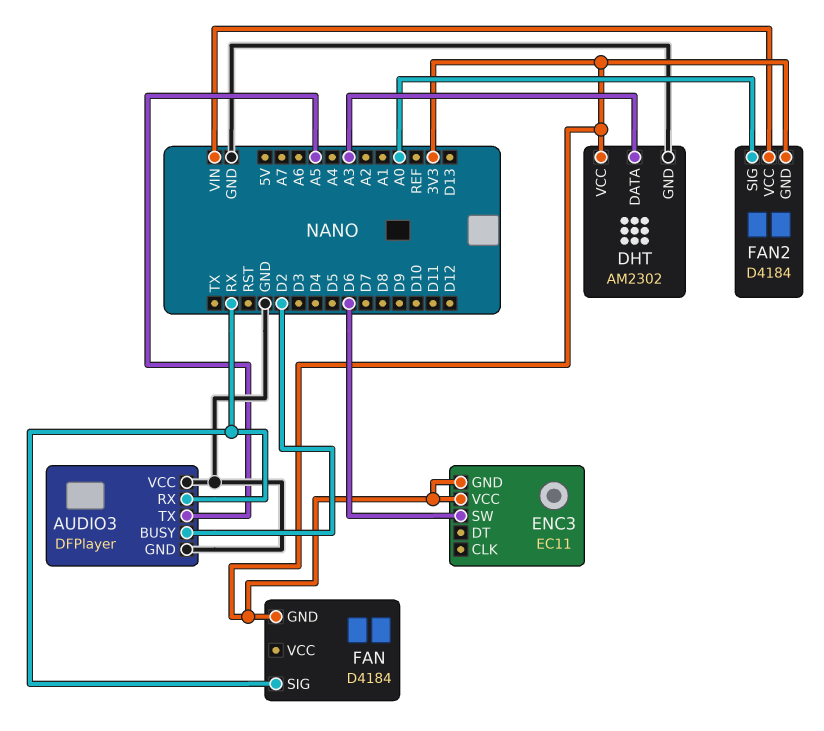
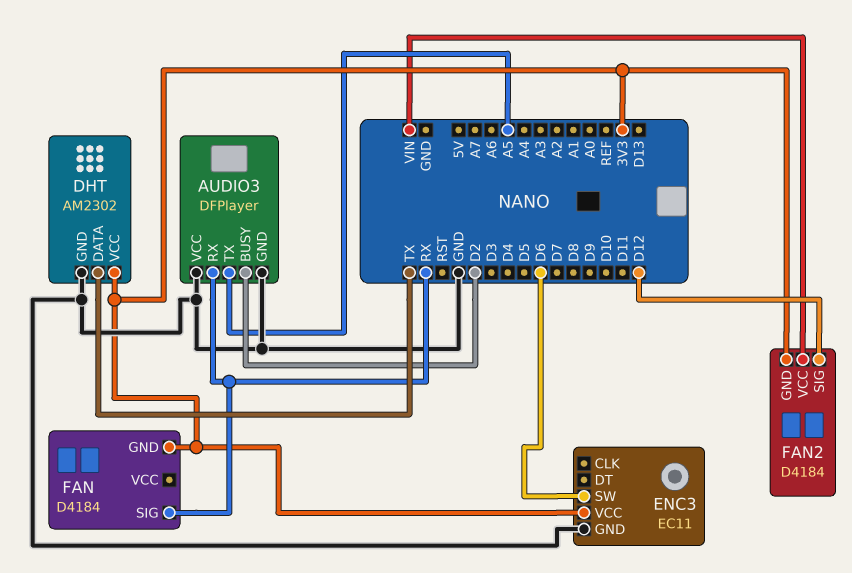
DHT pin DATA: A3 -> TX
ENC3 pin GND: 3V3 -> GND
FAN2 pin SIG: A0 -> D12

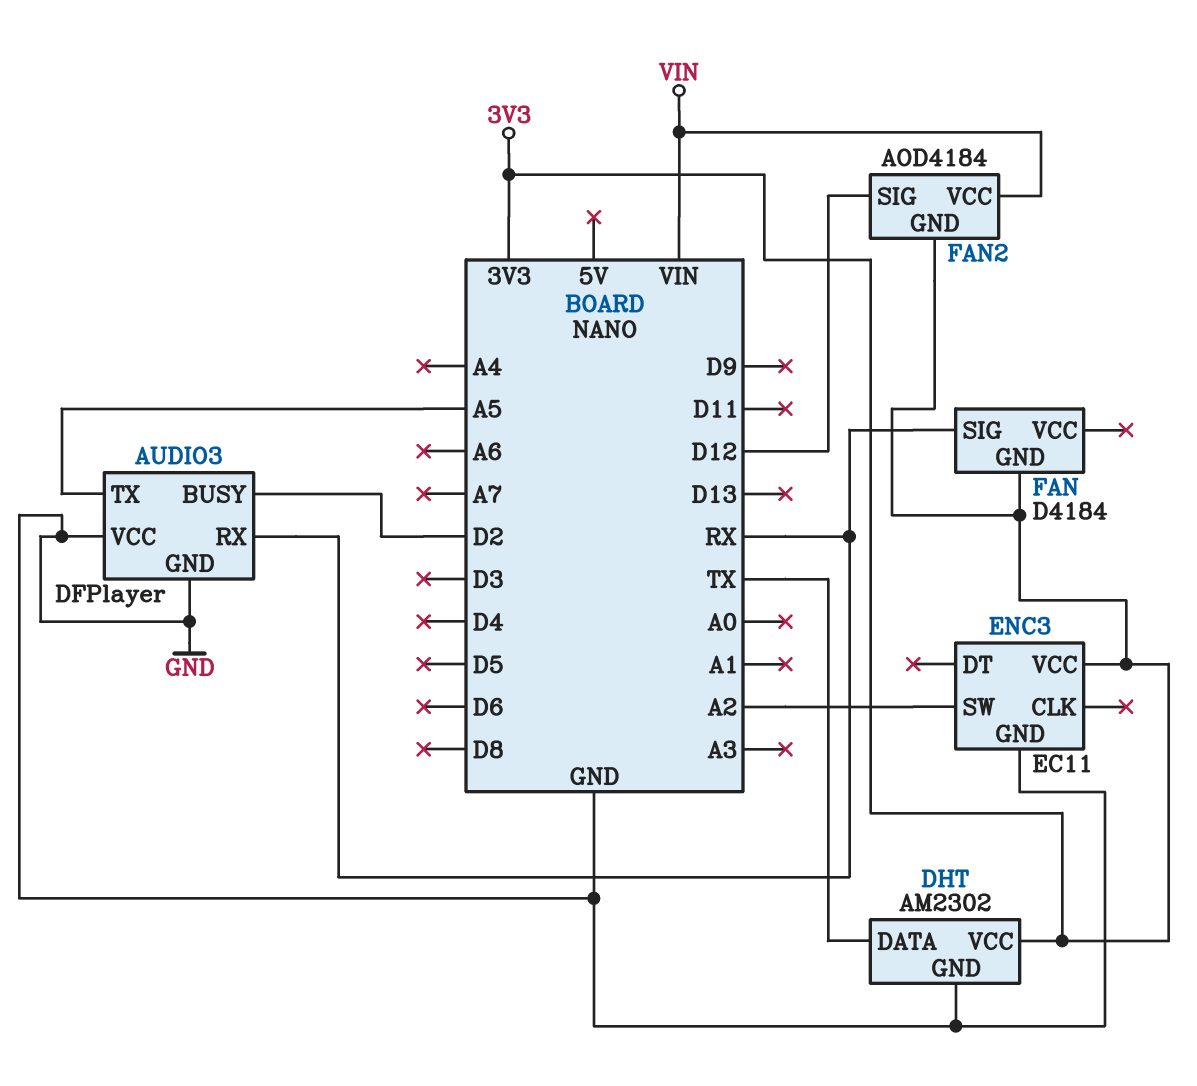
ENC3 pin SW: D6 -> A2
FAN2: D4184 -> AOD4184

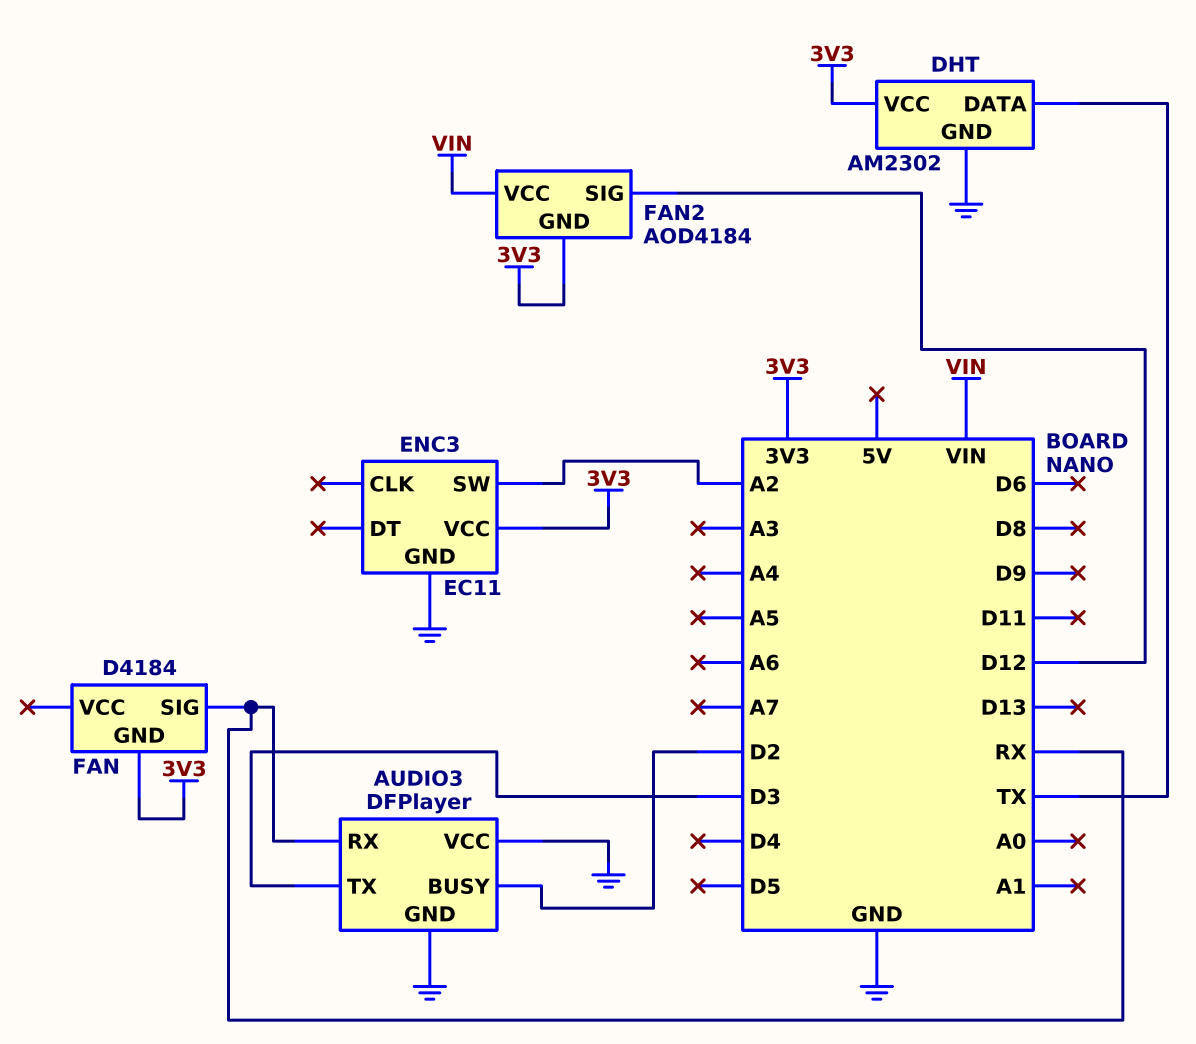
AUDIO3 pin TX: A5 -> D3

